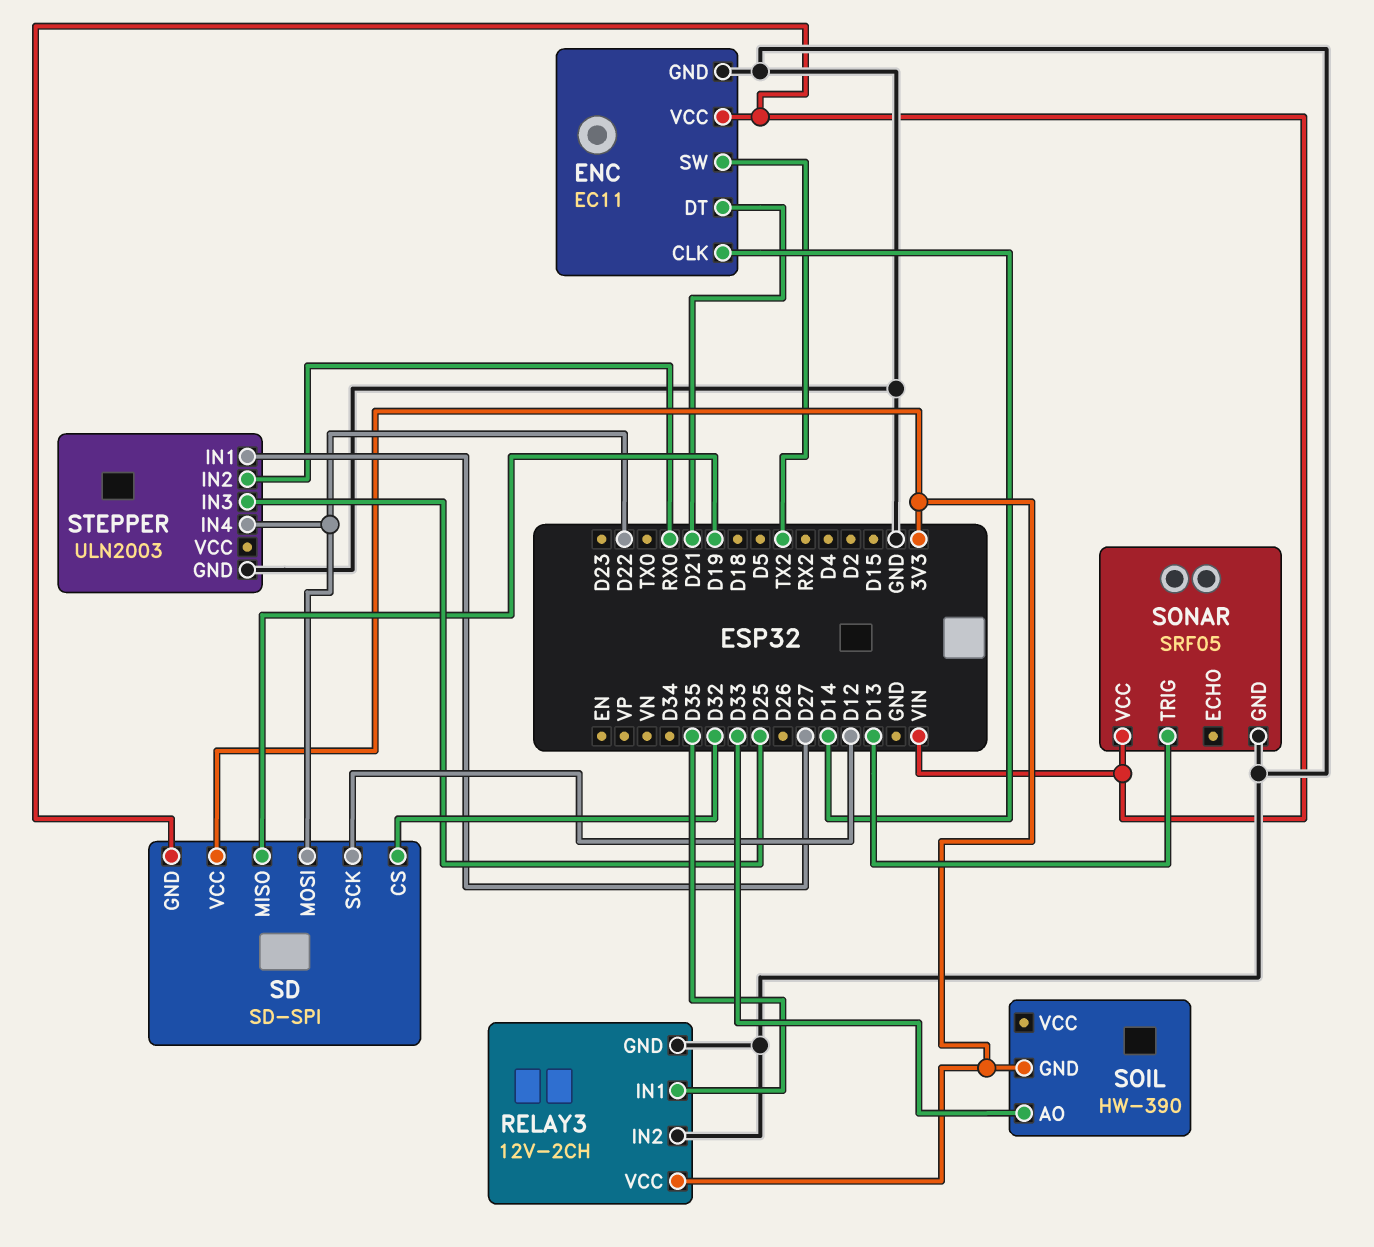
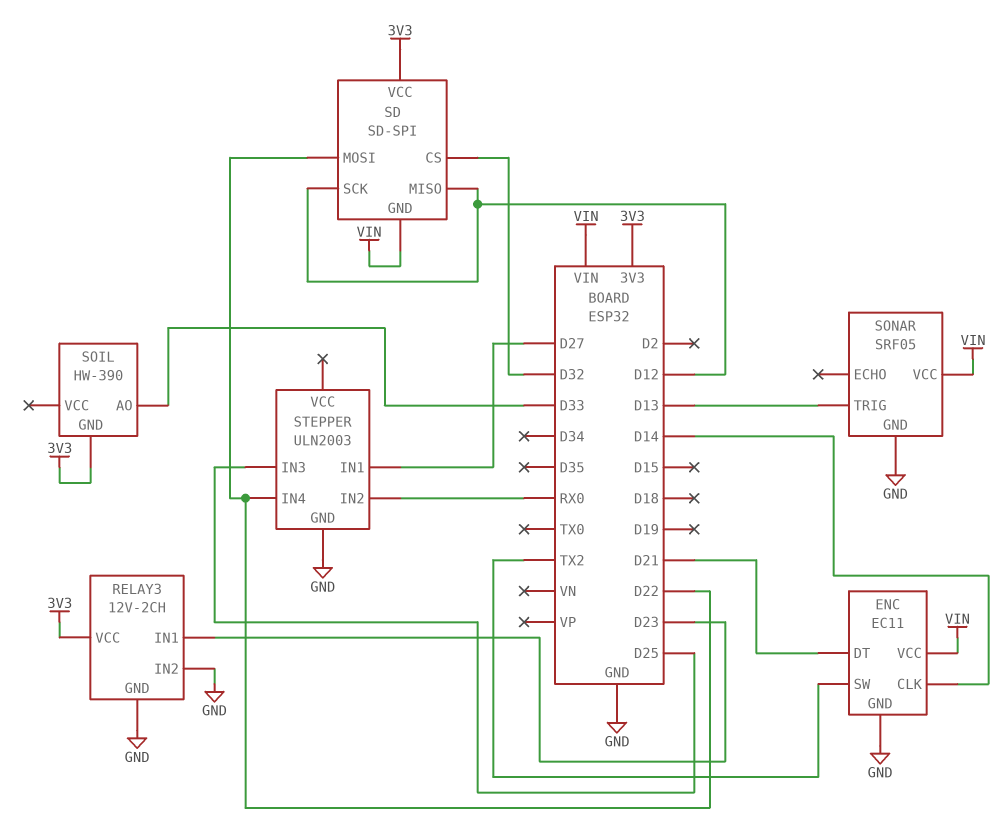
RELAY3 pin IN1: D35 -> D23
SD pin MISO: D19 -> D12

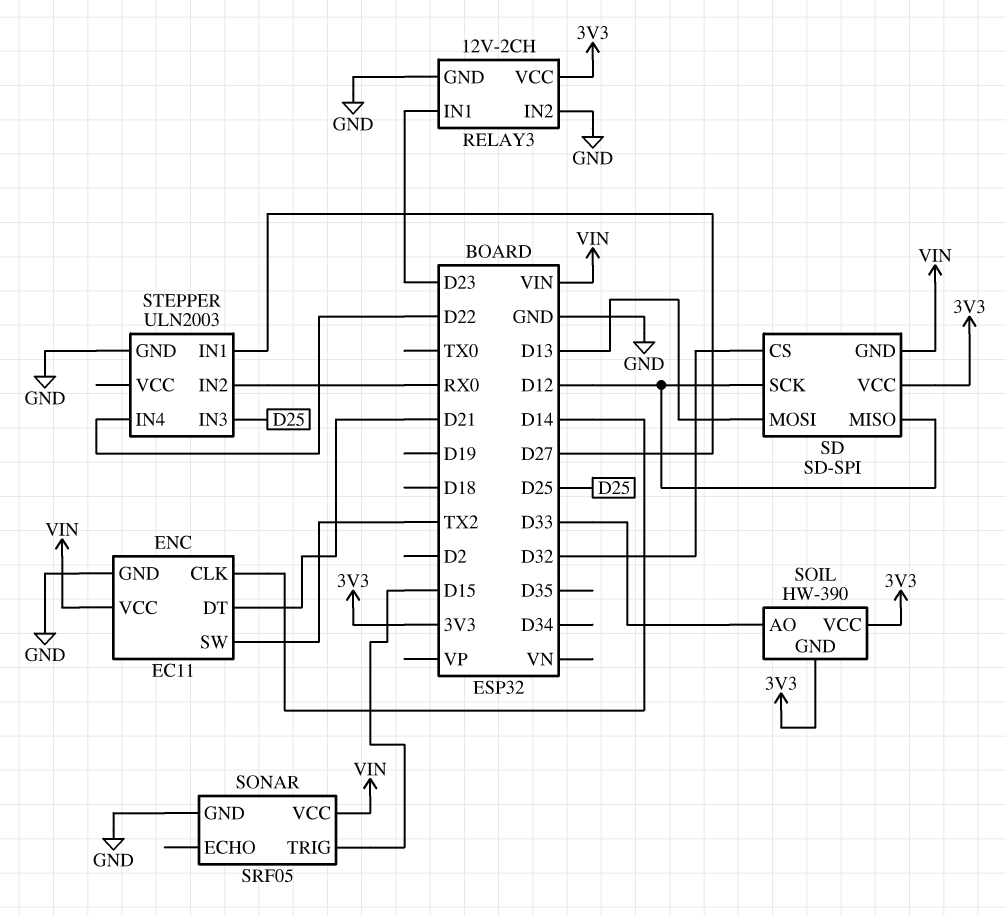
SD pin MOSI: D22 -> D13
SOIL pin VCC: none -> 3V3
SONAR pin TRIG: D13 -> D15

